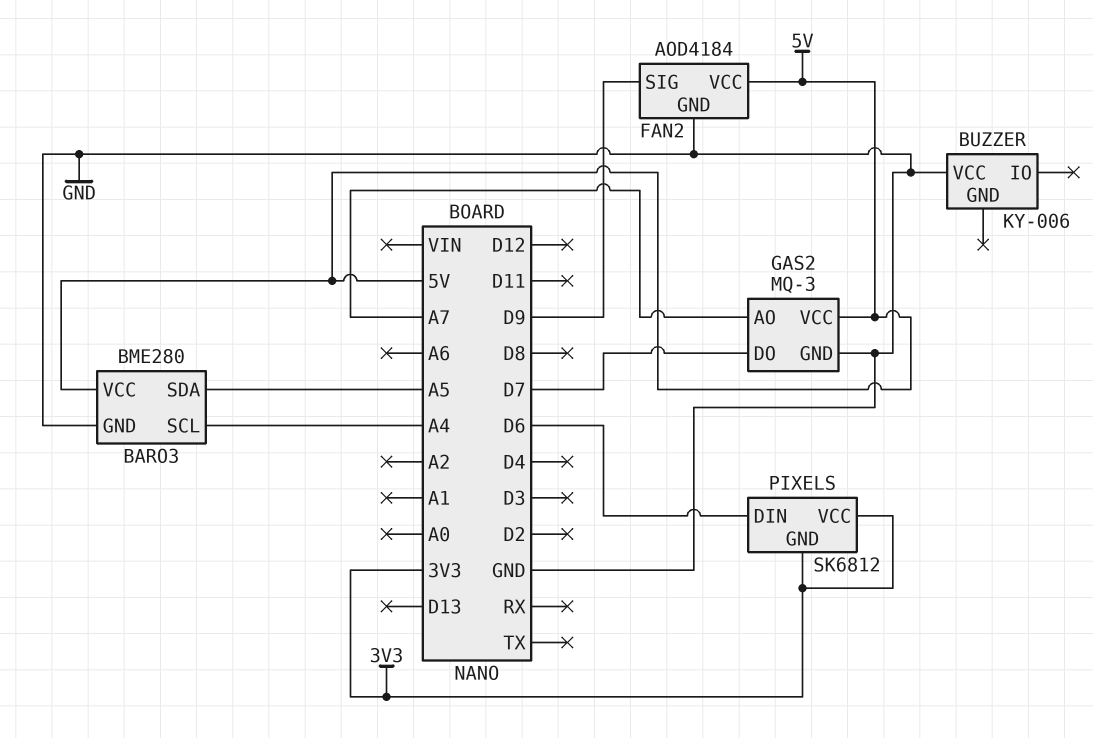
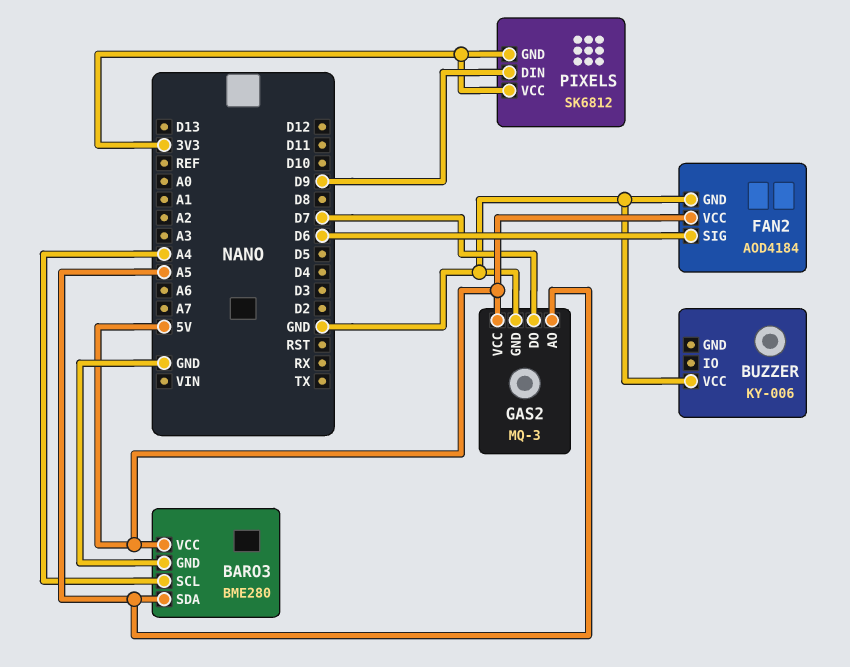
FAN2 pin SIG: D9 -> D6
GAS2 pin AO: A7 -> A5
PIXELS pin DIN: D6 -> D9

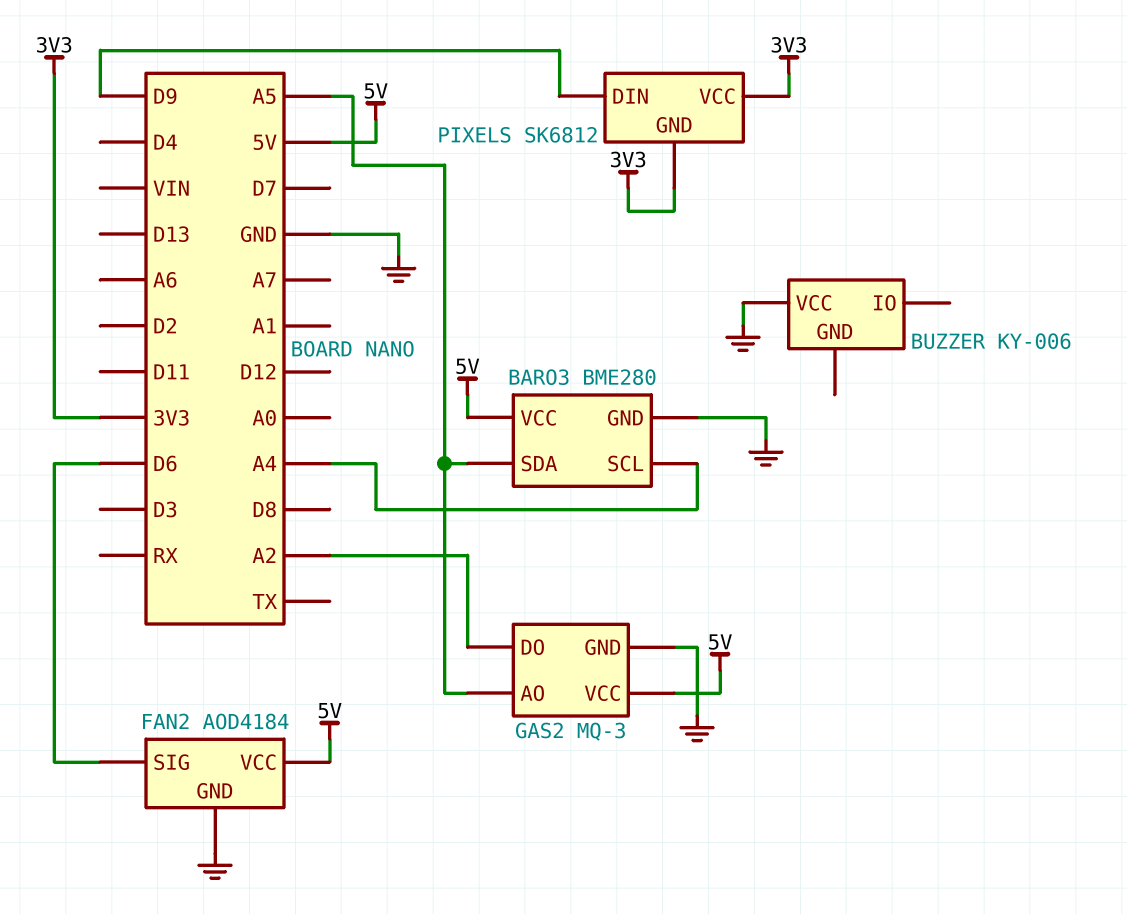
GAS2 pin DO: D7 -> A2

